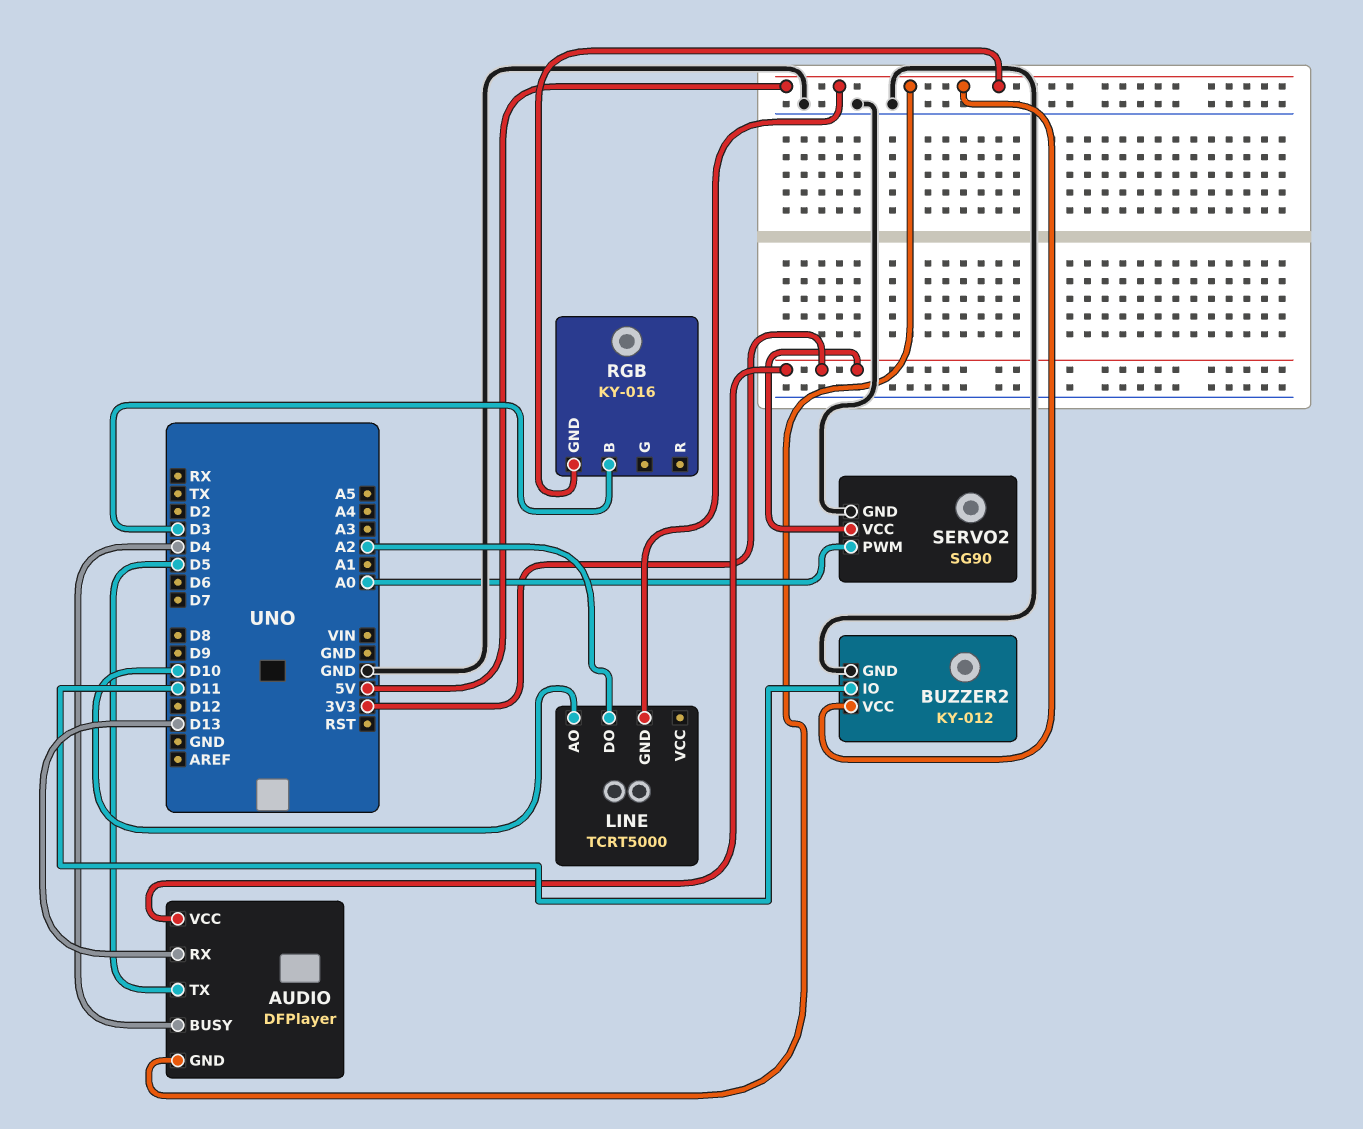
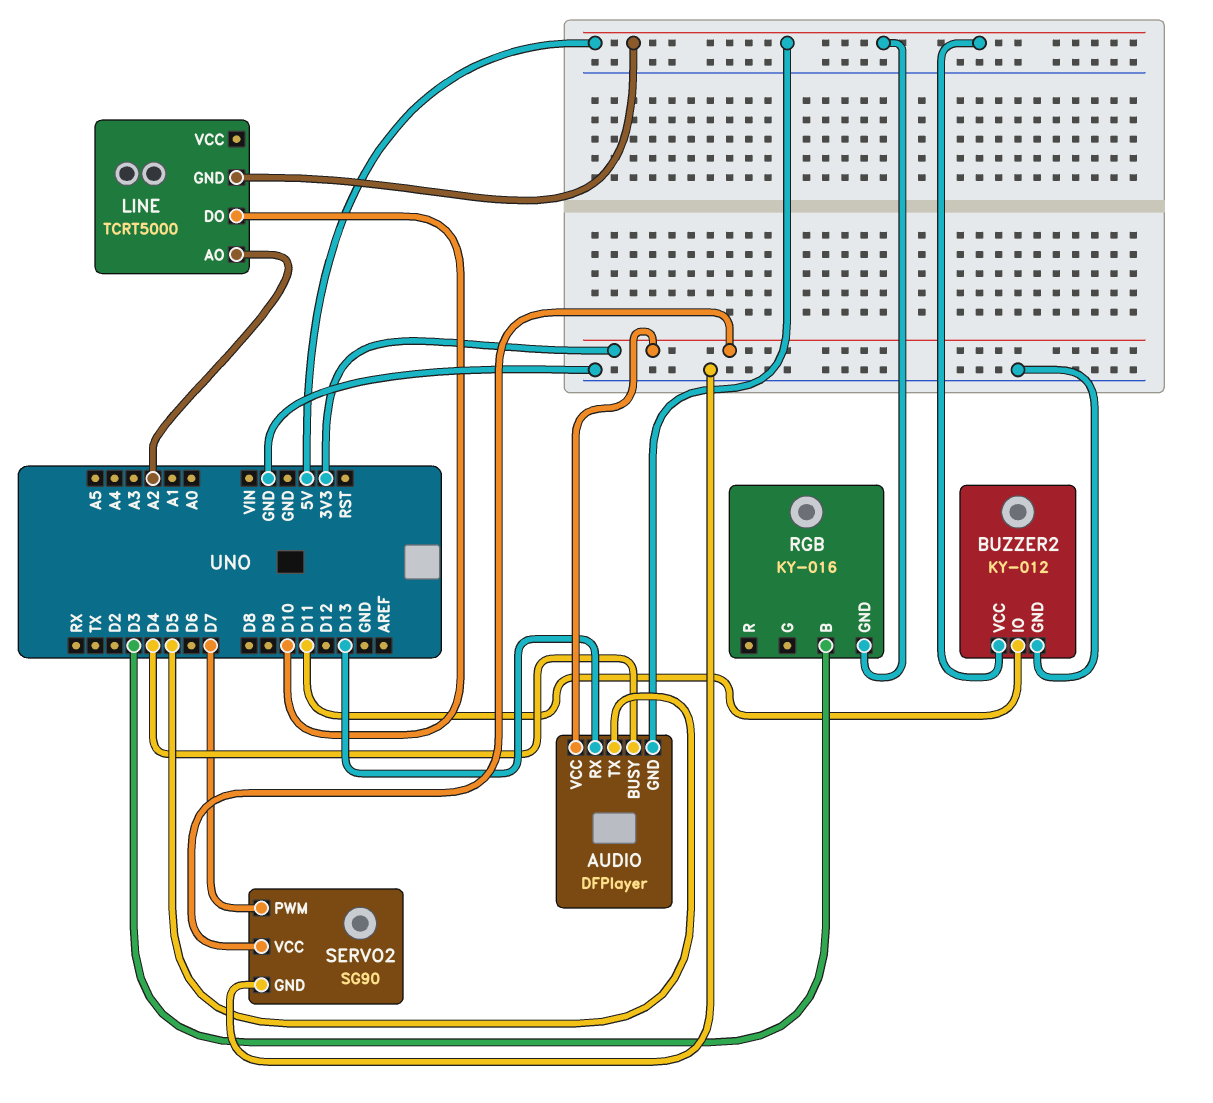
LINE pin AO: D10 -> A2
LINE pin DO: A2 -> D10
SERVO2 pin PWM: A0 -> D7

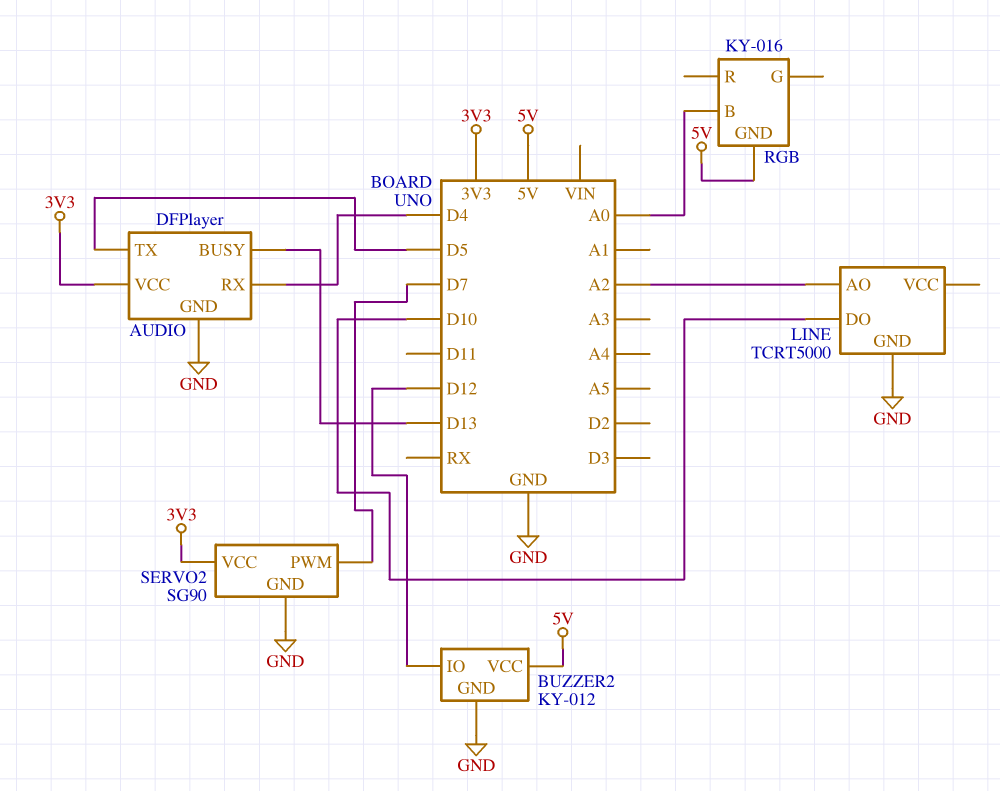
AUDIO pin BUSY: D4 -> D13
AUDIO pin GND: 5V -> GND
AUDIO pin RX: D13 -> D4
BUZZER2 pin IO: D11 -> D12
LINE pin GND: 5V -> GND
RGB pin B: D3 -> A0

